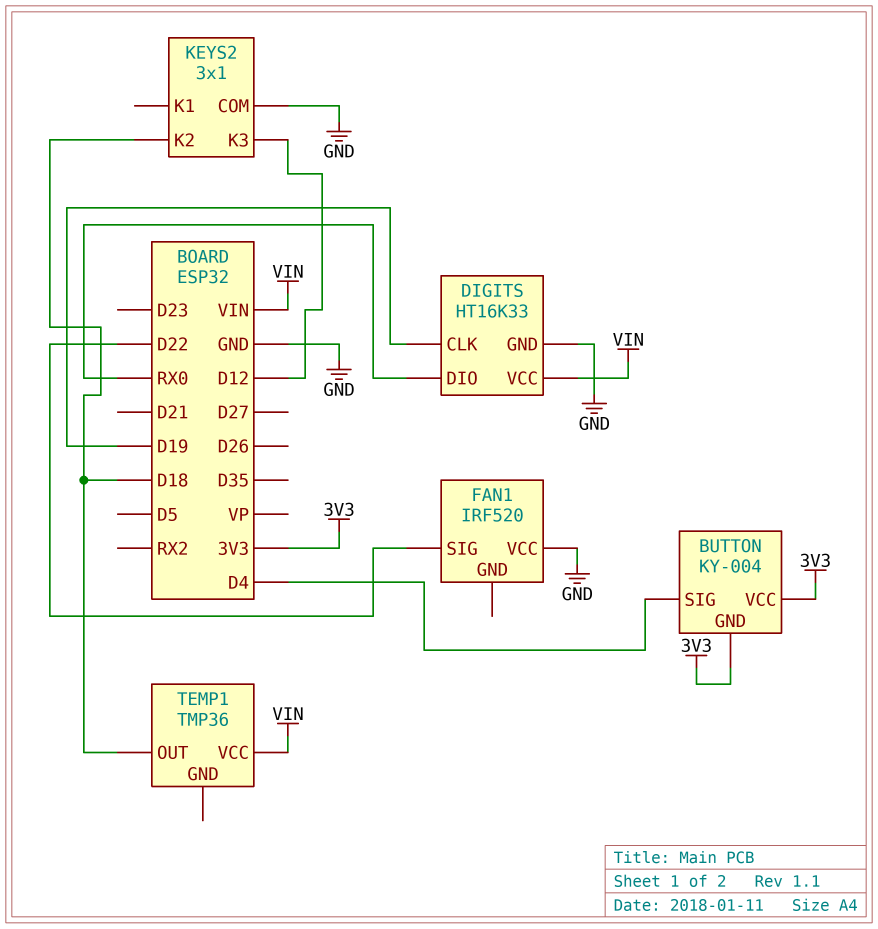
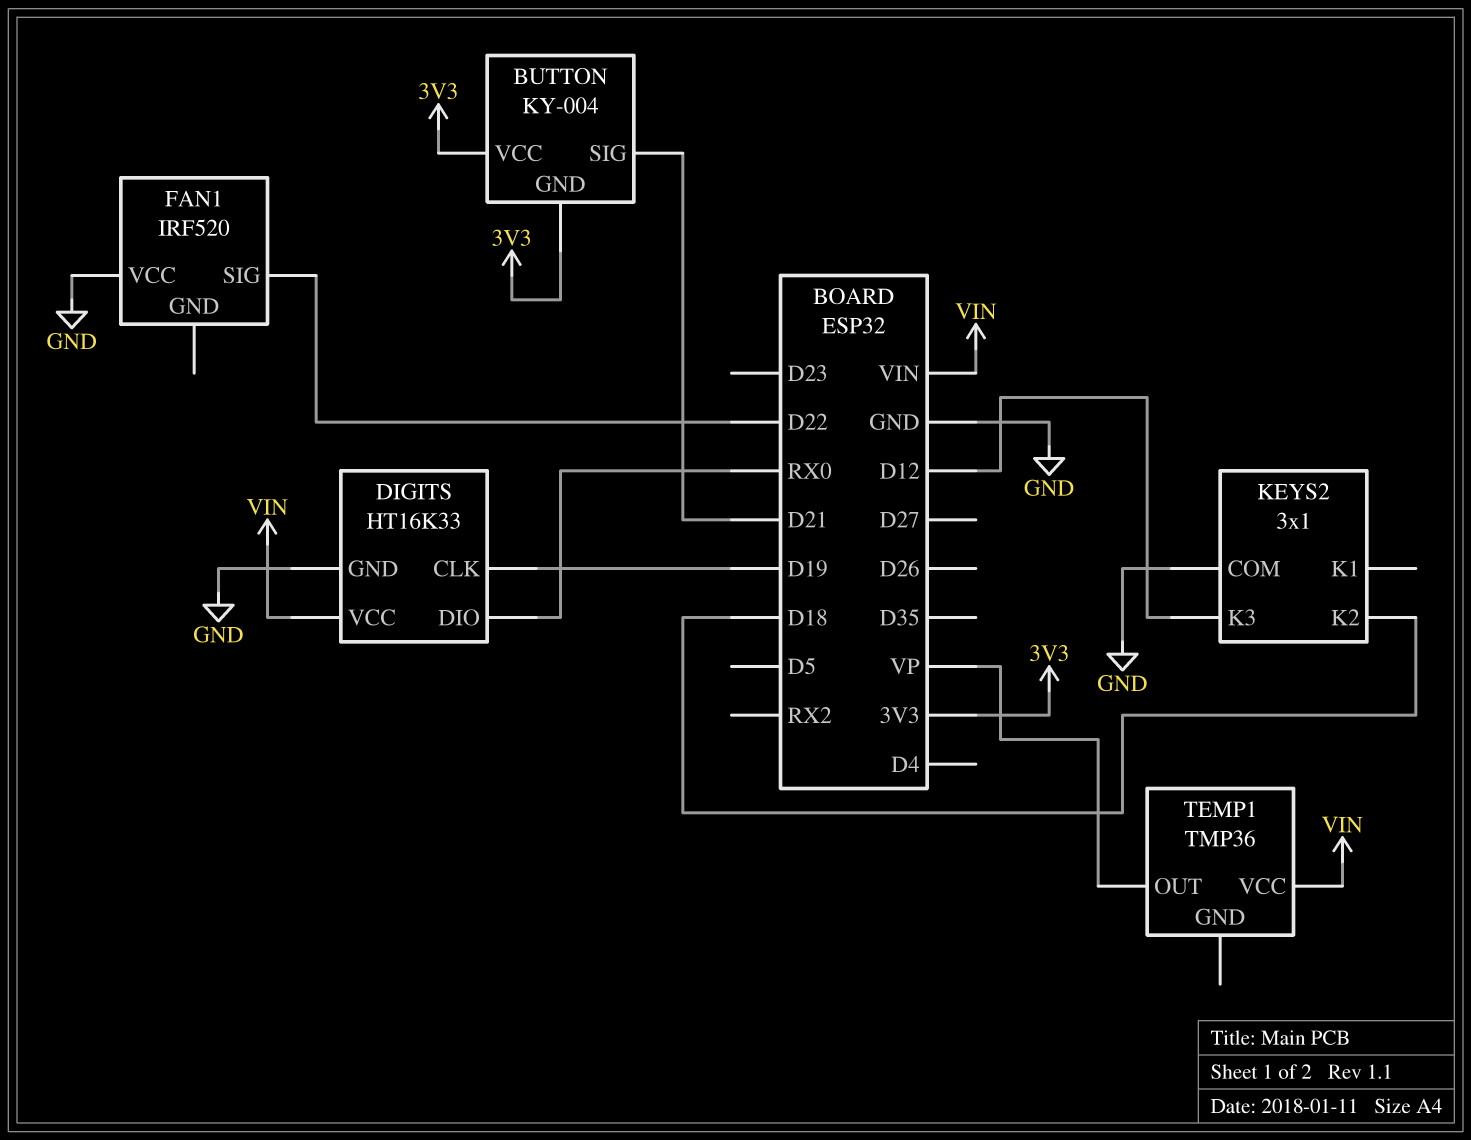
BUTTON pin SIG: D4 -> D21
TEMP1 pin OUT: D18 -> VP

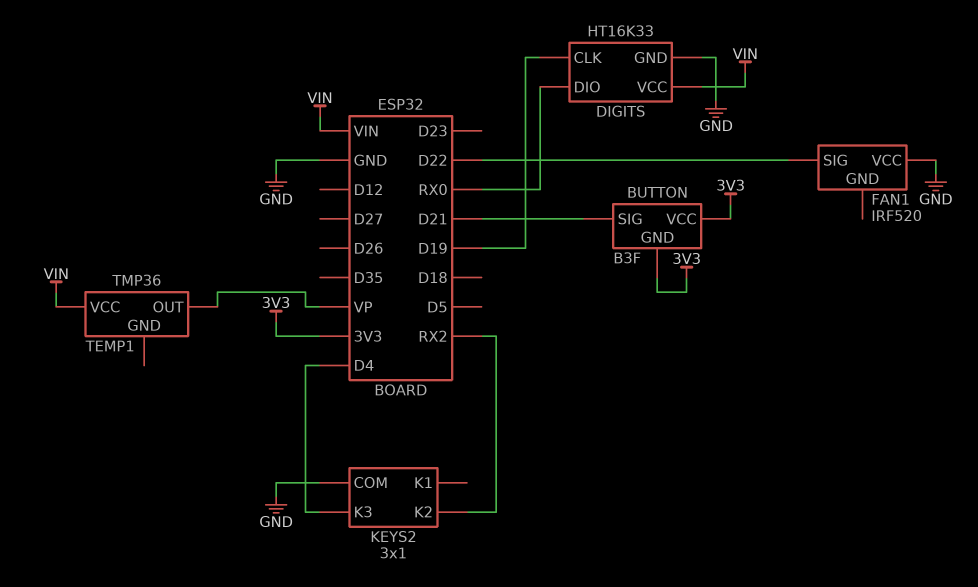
BUTTON: KY-004 -> B3F
KEYS2 pin K2: D18 -> RX2
KEYS2 pin K3: D12 -> D4

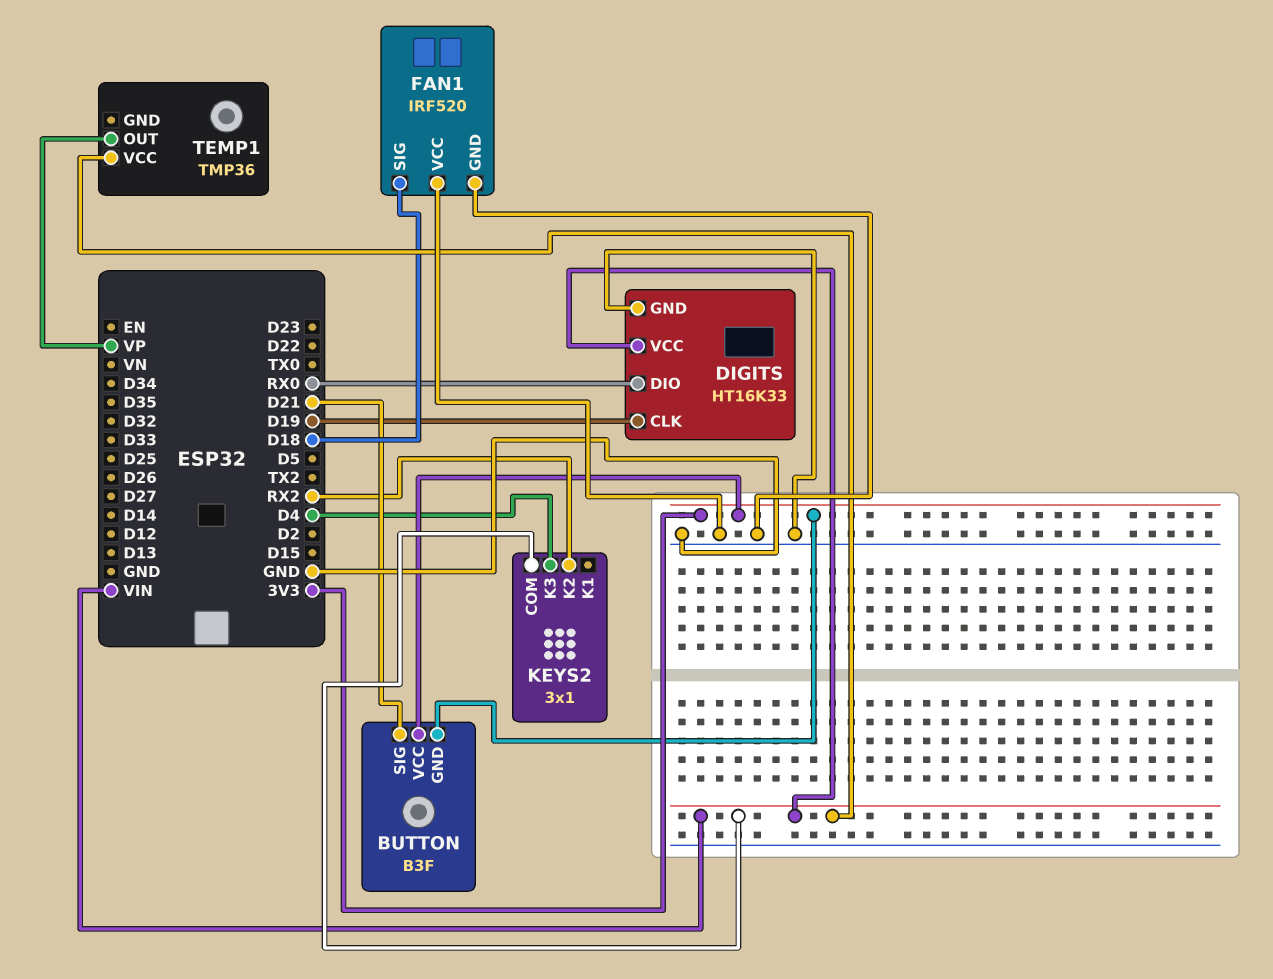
FAN1 pin GND: none -> GND
FAN1 pin SIG: D22 -> D18
KEYS2 pin COM: GND -> VIN

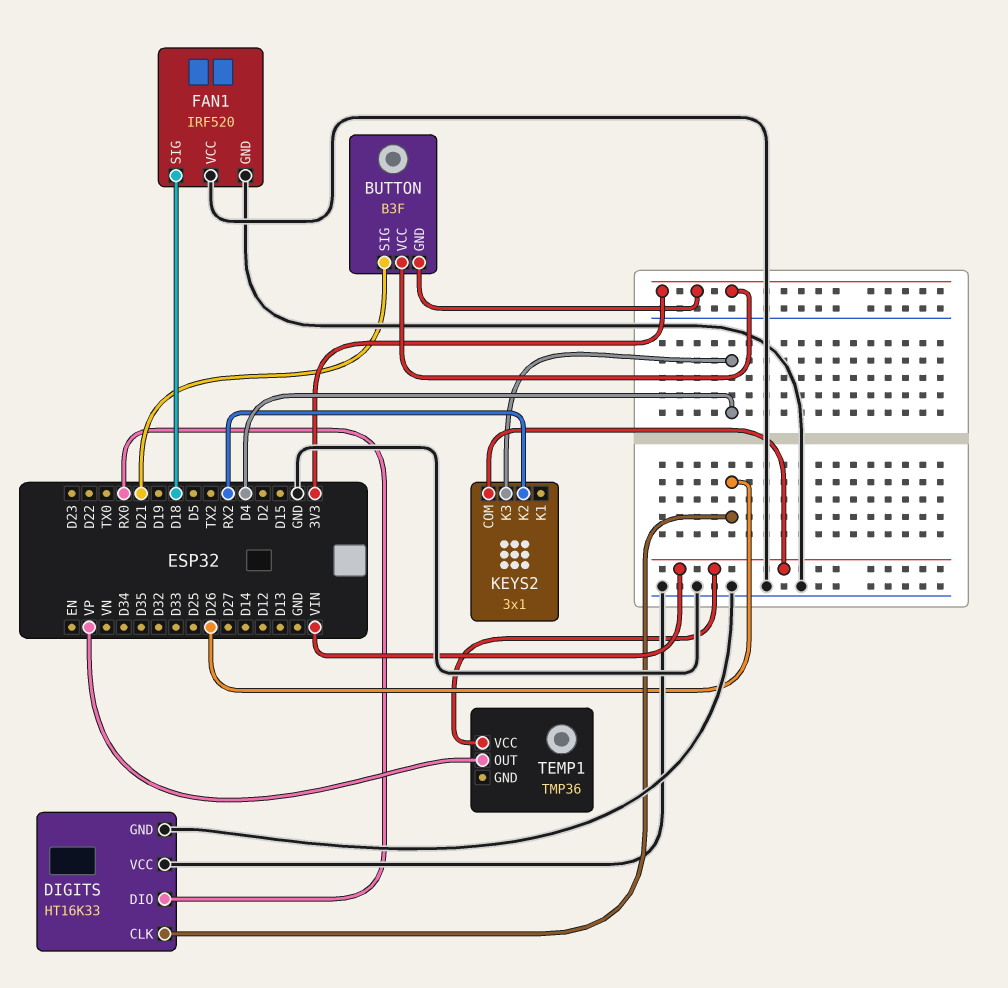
DIGITS pin CLK: D19 -> D26
DIGITS pin VCC: VIN -> GND

